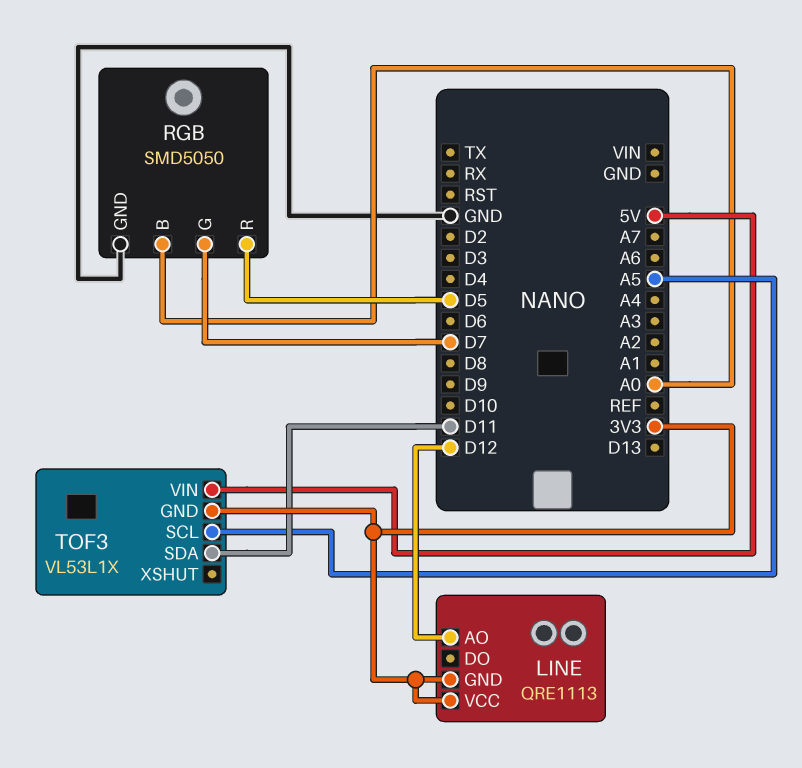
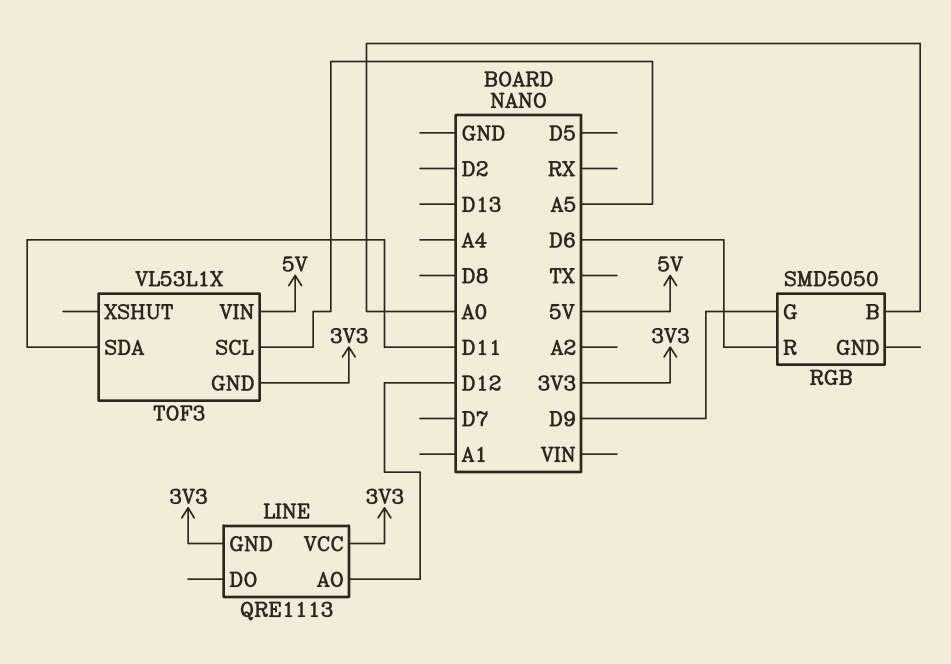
RGB pin G: D7 -> D9
RGB pin GND: GND -> none
RGB pin R: D5 -> D6

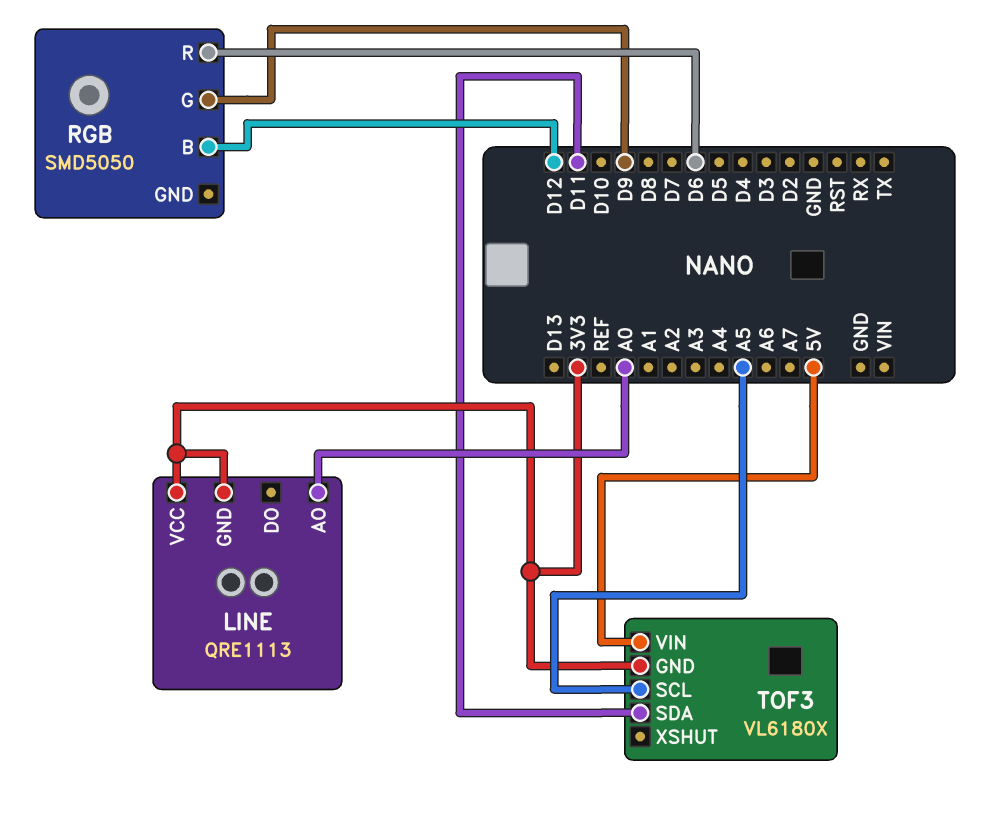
LINE pin AO: D12 -> A0
RGB pin B: A0 -> D12
TOF3: VL53L1X -> VL6180X

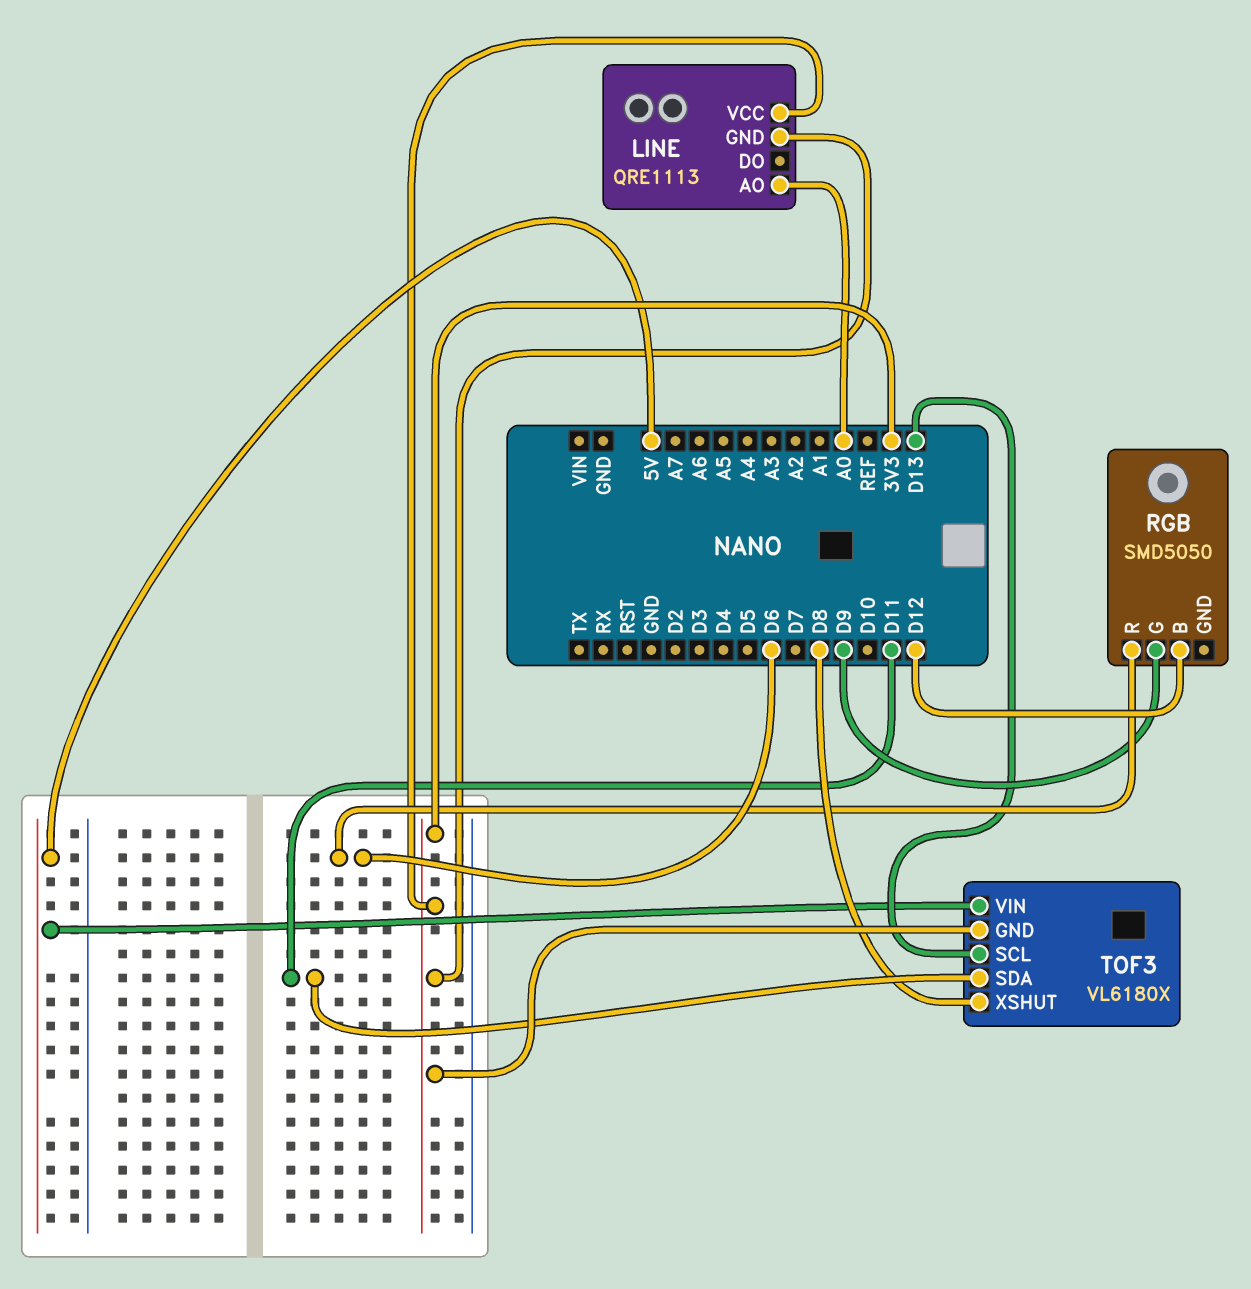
TOF3 pin SCL: A5 -> D13
TOF3 pin XSHUT: none -> D8

